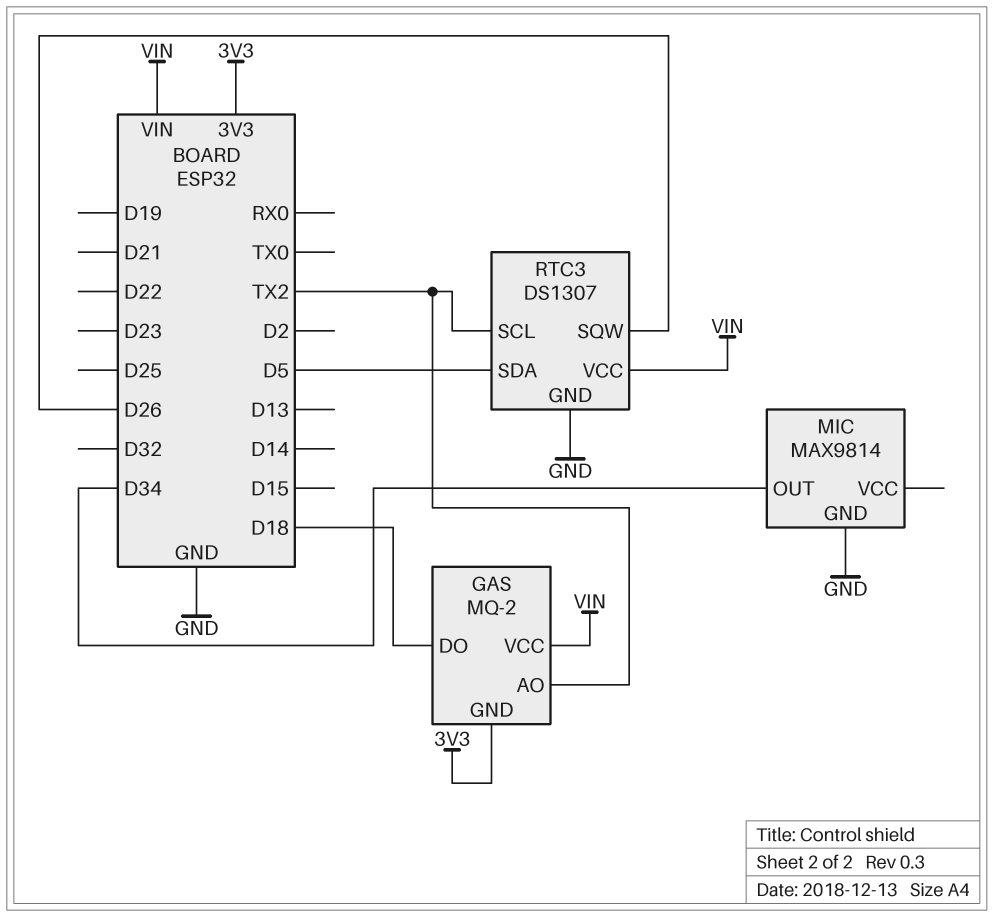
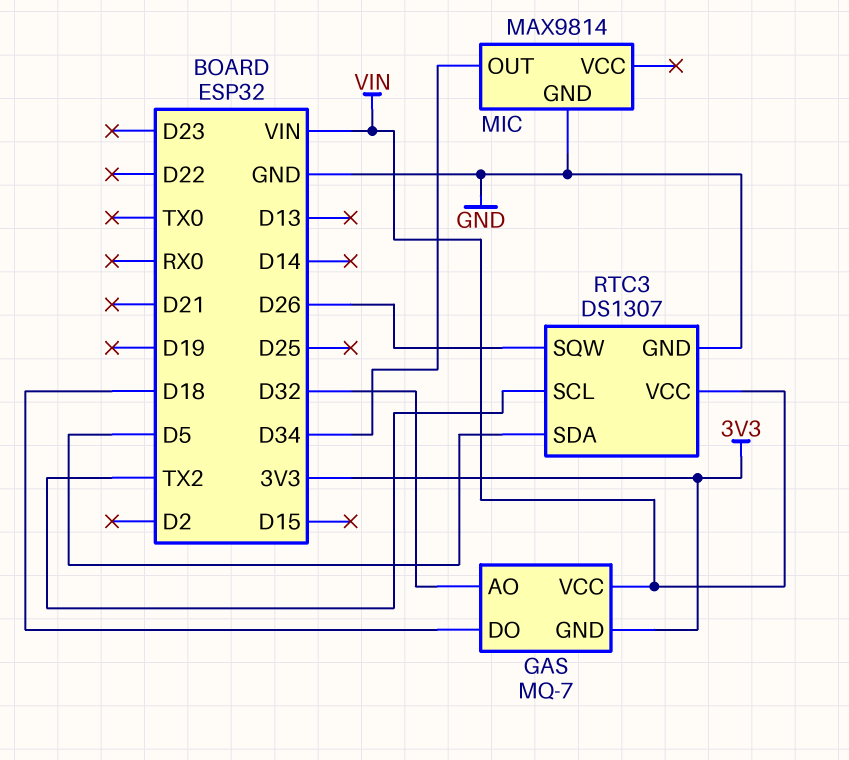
GAS: MQ-2 -> MQ-7
GAS pin AO: TX2 -> D32

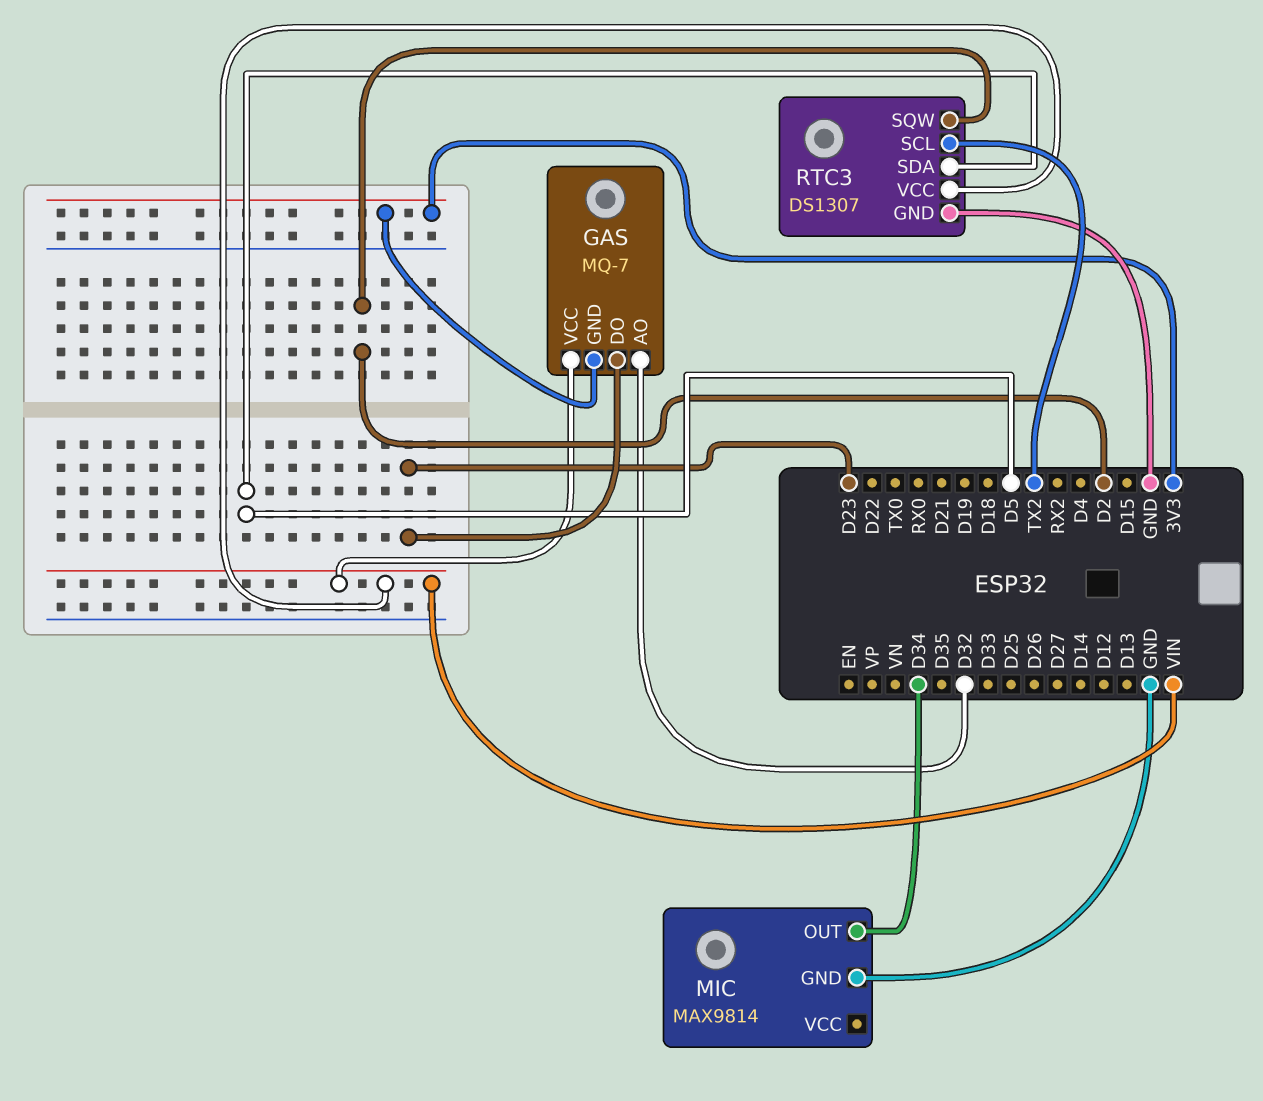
GAS pin DO: D18 -> D23
RTC3 pin SQW: D26 -> D2

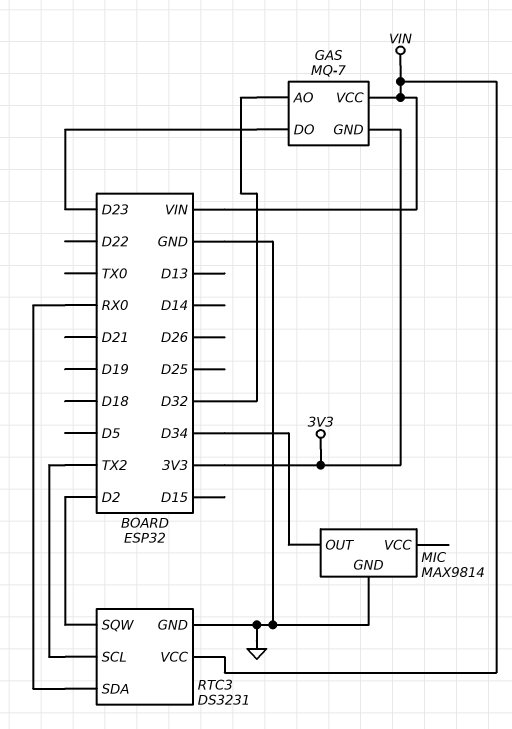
RTC3: DS1307 -> DS3231
RTC3 pin SDA: D5 -> RX0

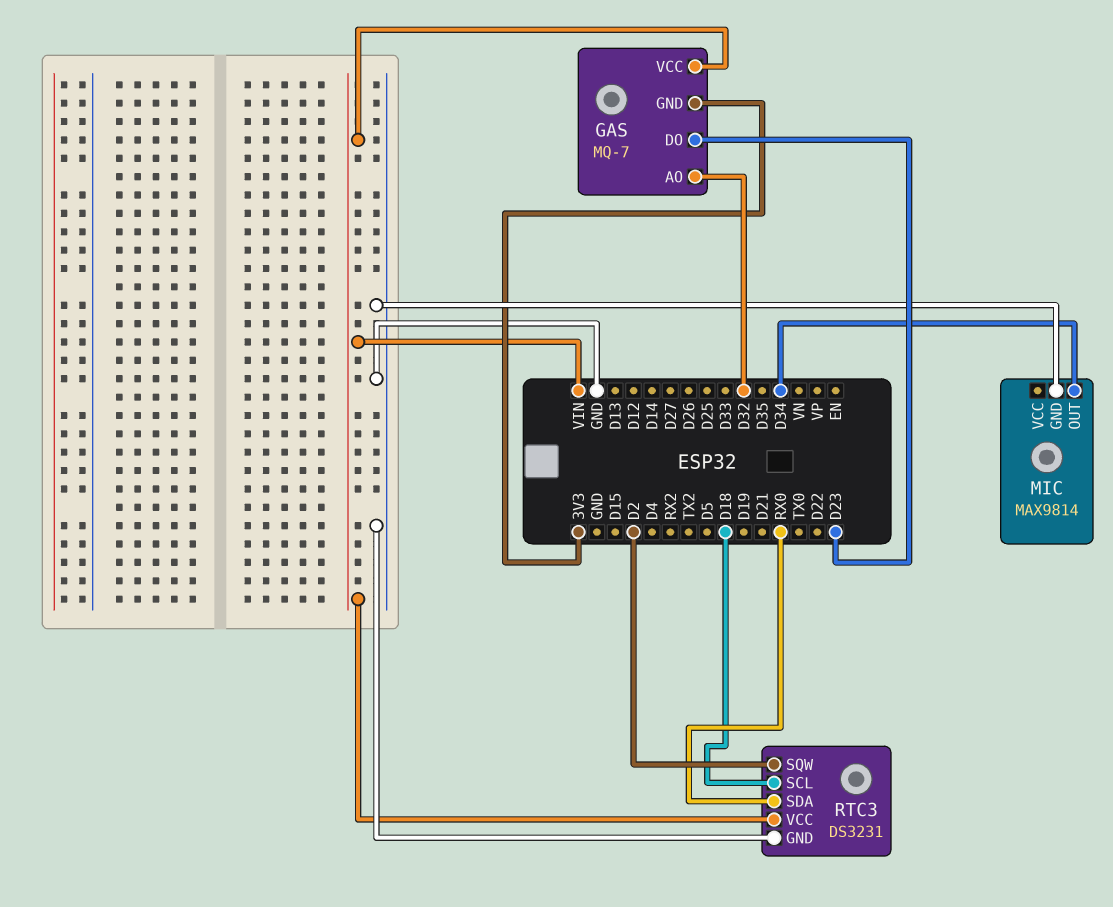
RTC3 pin SCL: TX2 -> D18

